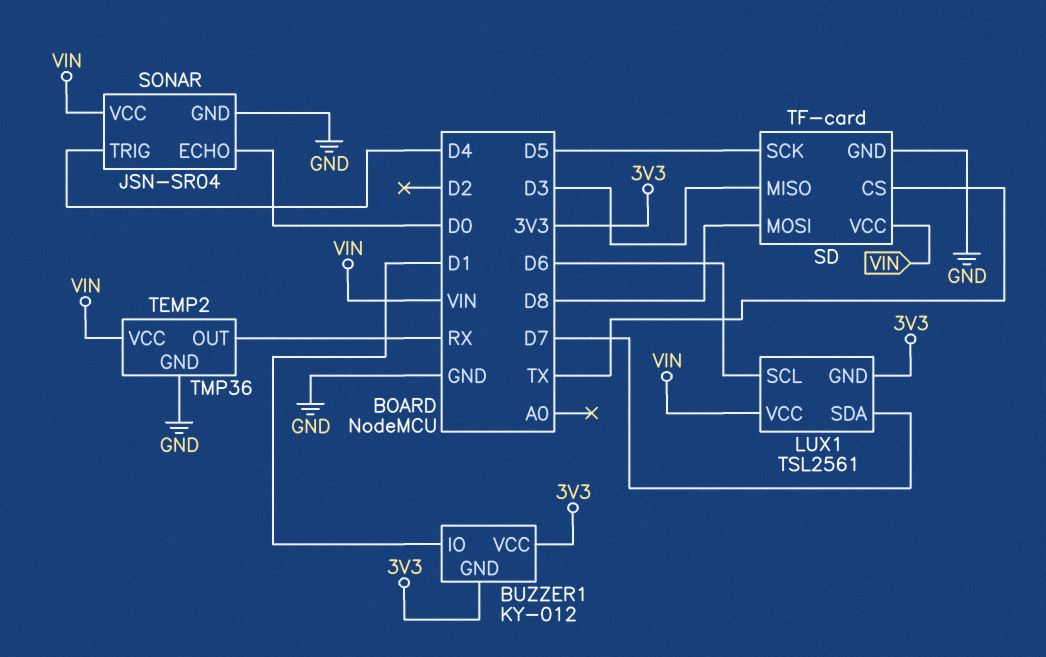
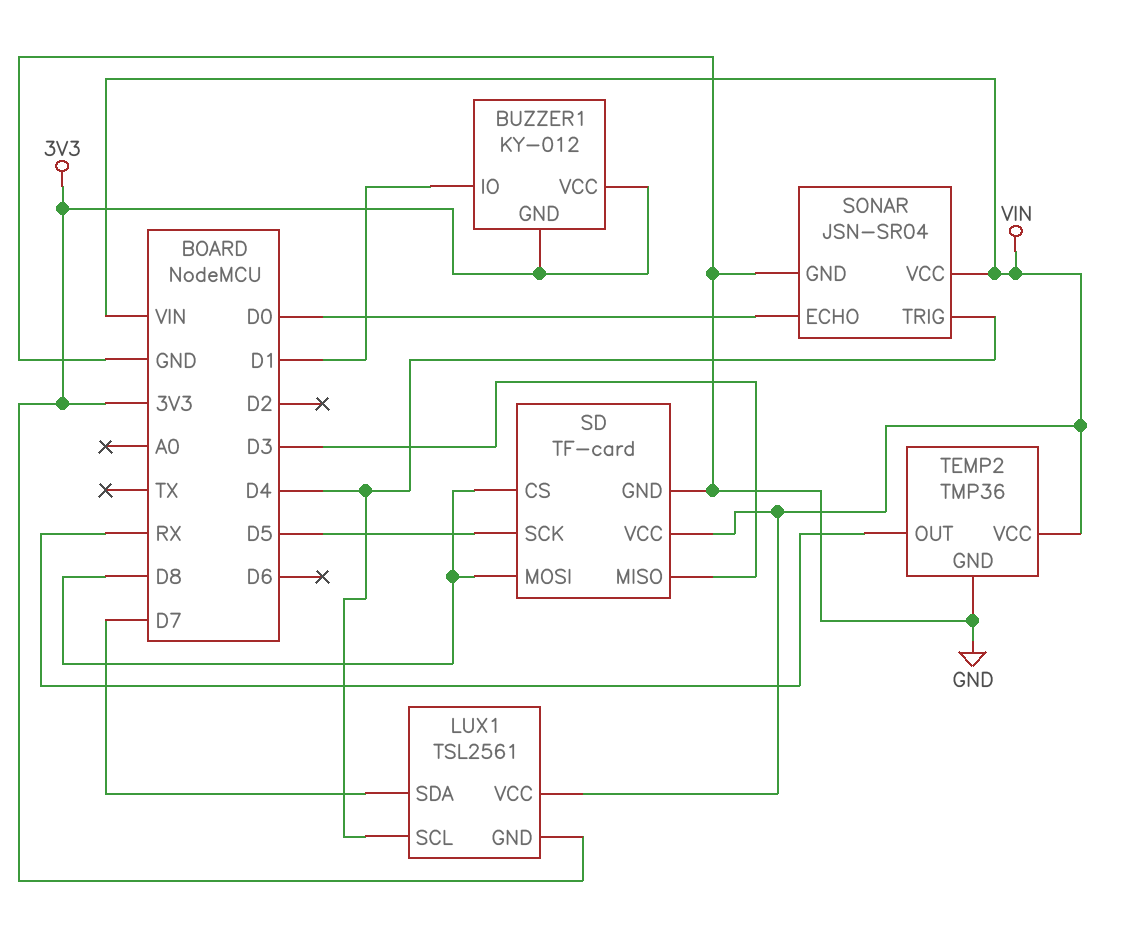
LUX1 pin SCL: D6 -> D4
SD pin CS: TX -> D8

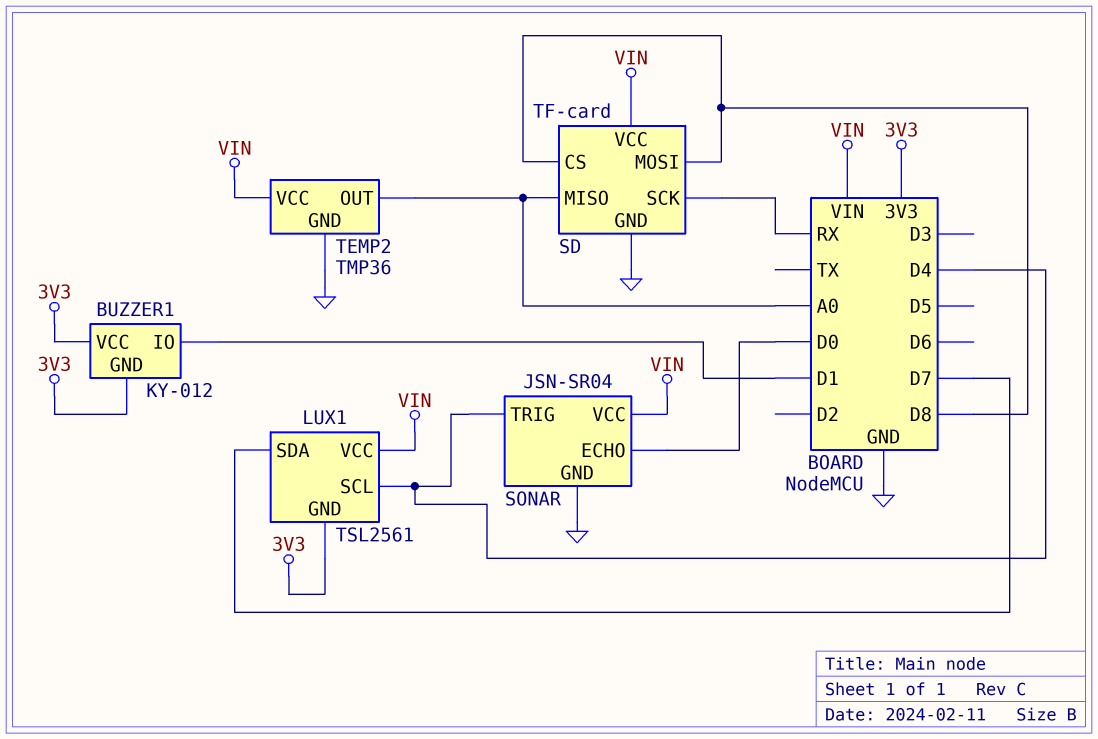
SD pin MISO: D3 -> A0
SD pin SCK: D5 -> RX
TEMP2 pin OUT: RX -> A0

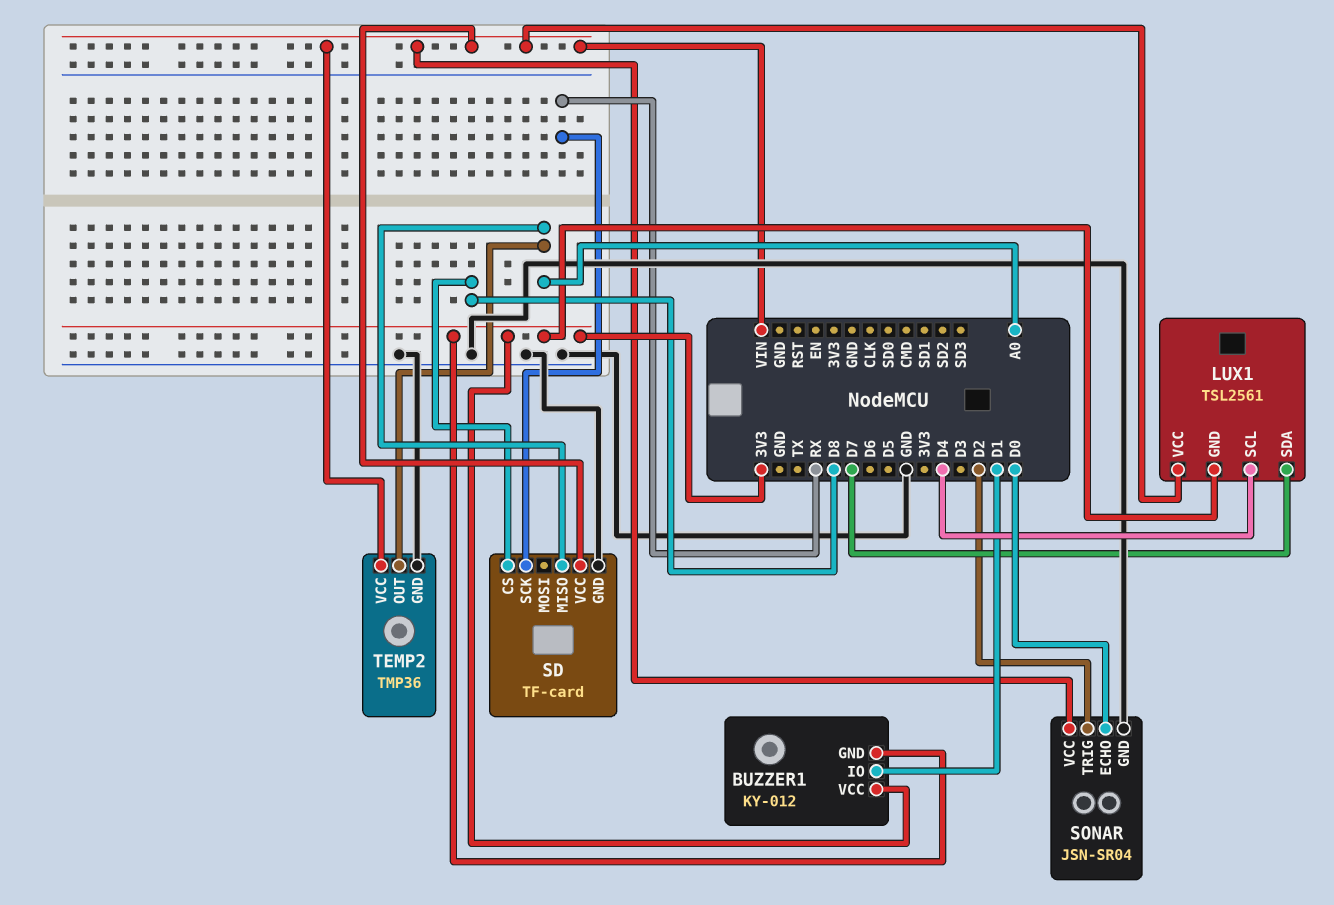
SD pin MOSI: D8 -> none
SONAR pin TRIG: D4 -> D2

